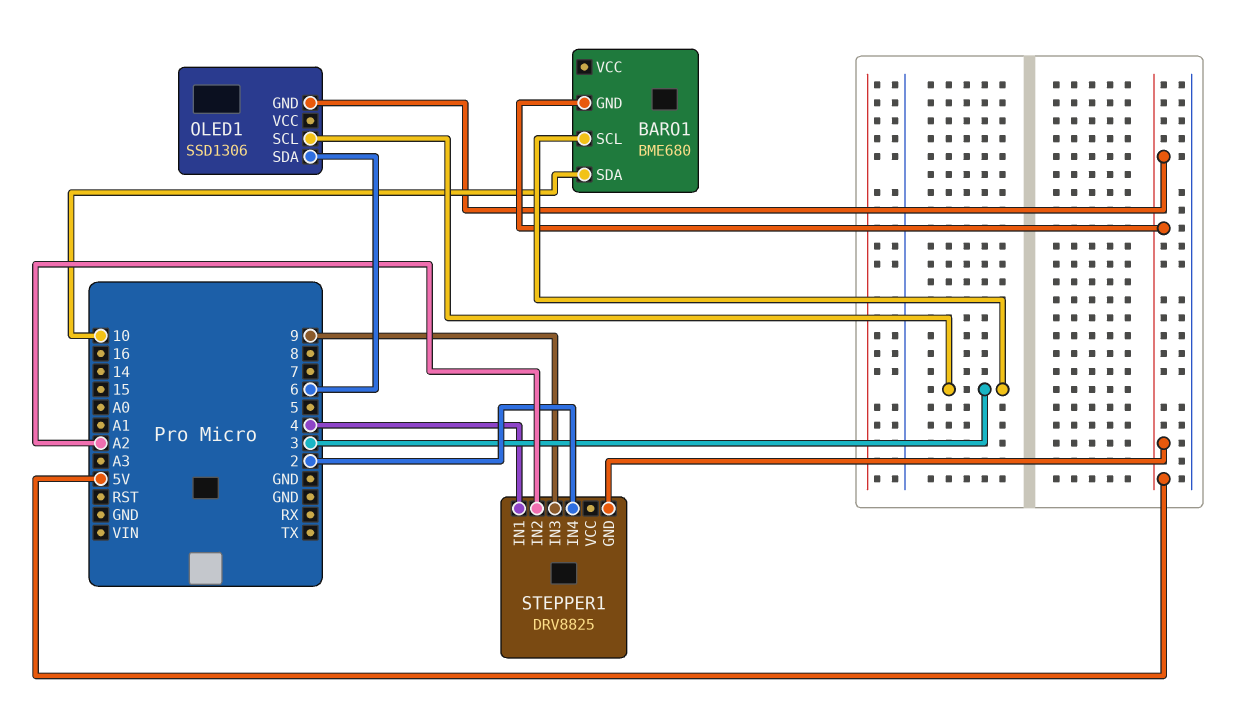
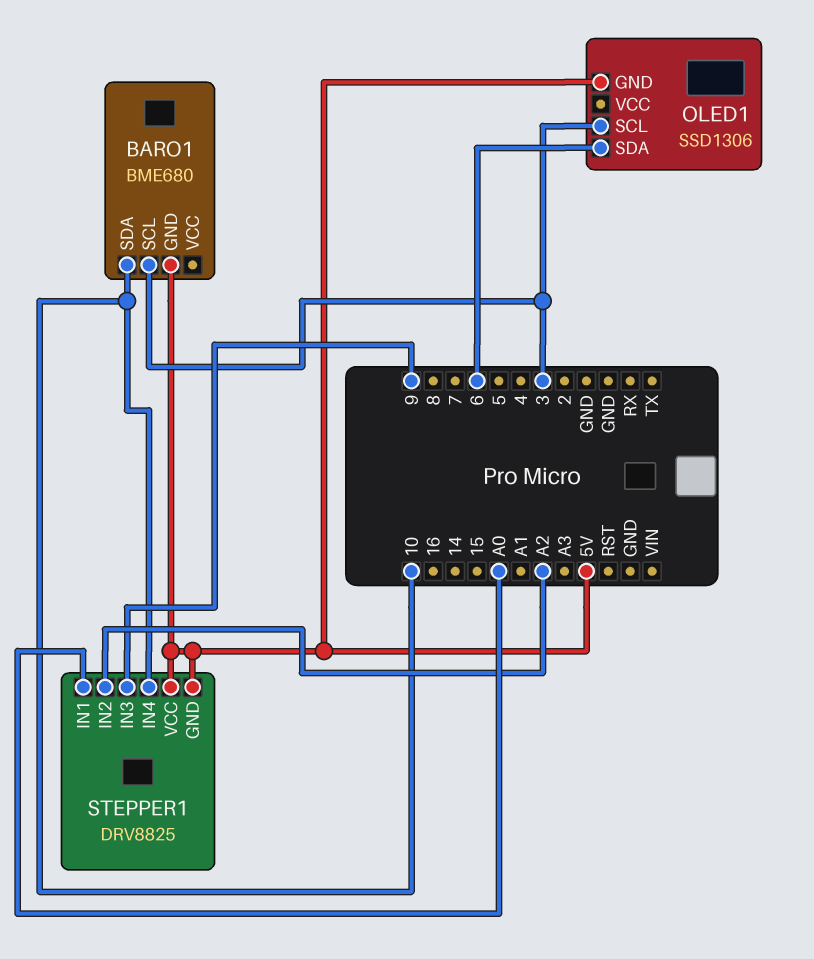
STEPPER1 pin IN1: 4 -> A0
STEPPER1 pin IN4: 2 -> 10
STEPPER1 pin VCC: none -> 5V

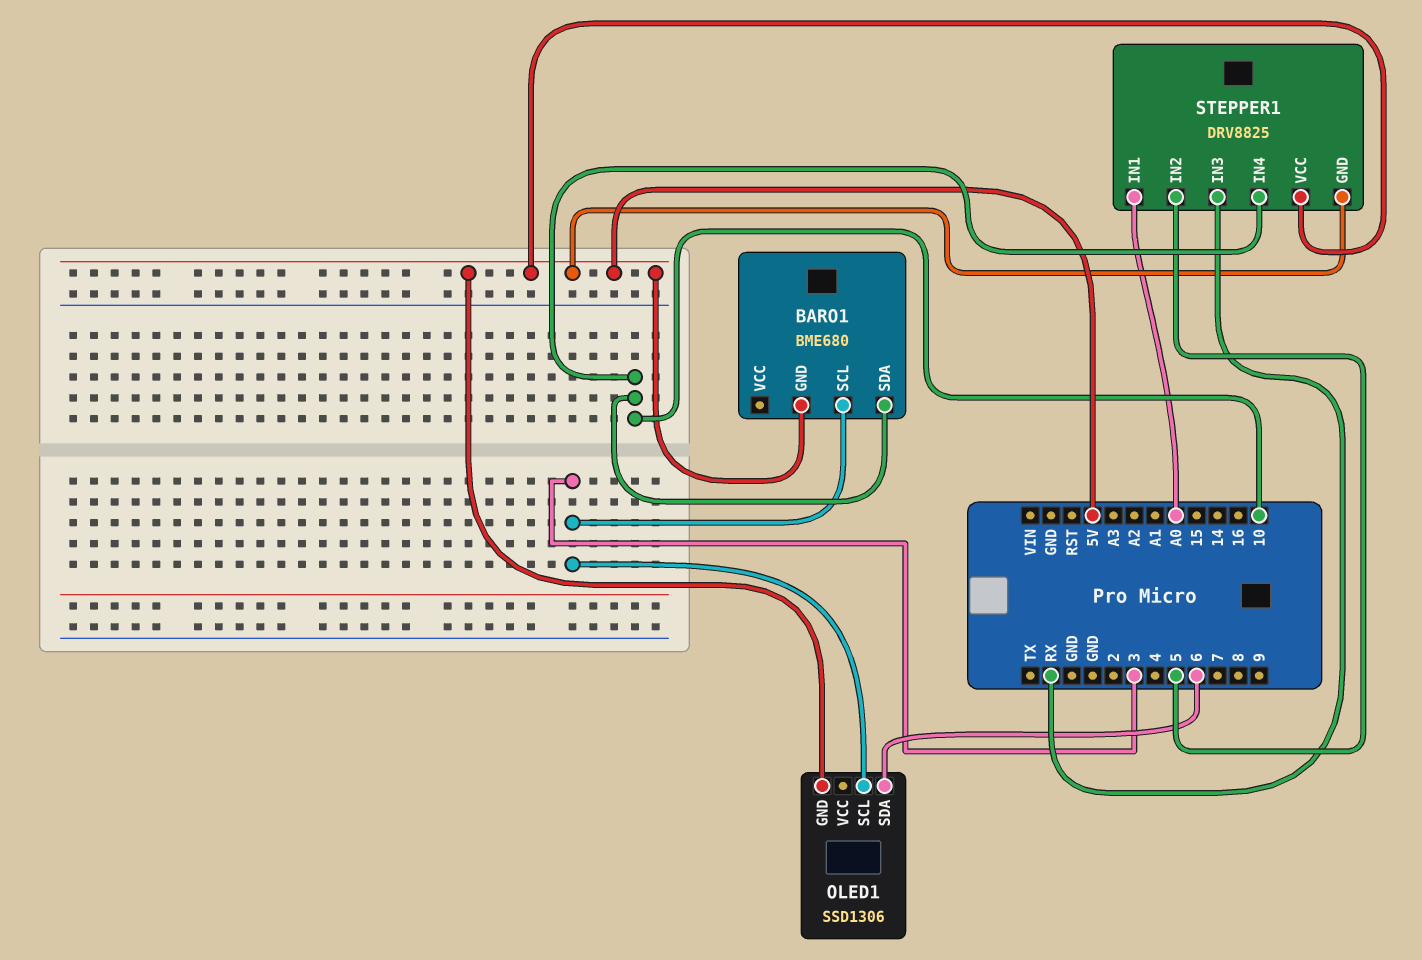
STEPPER1 pin IN2: A2 -> 5
STEPPER1 pin IN3: 9 -> RX

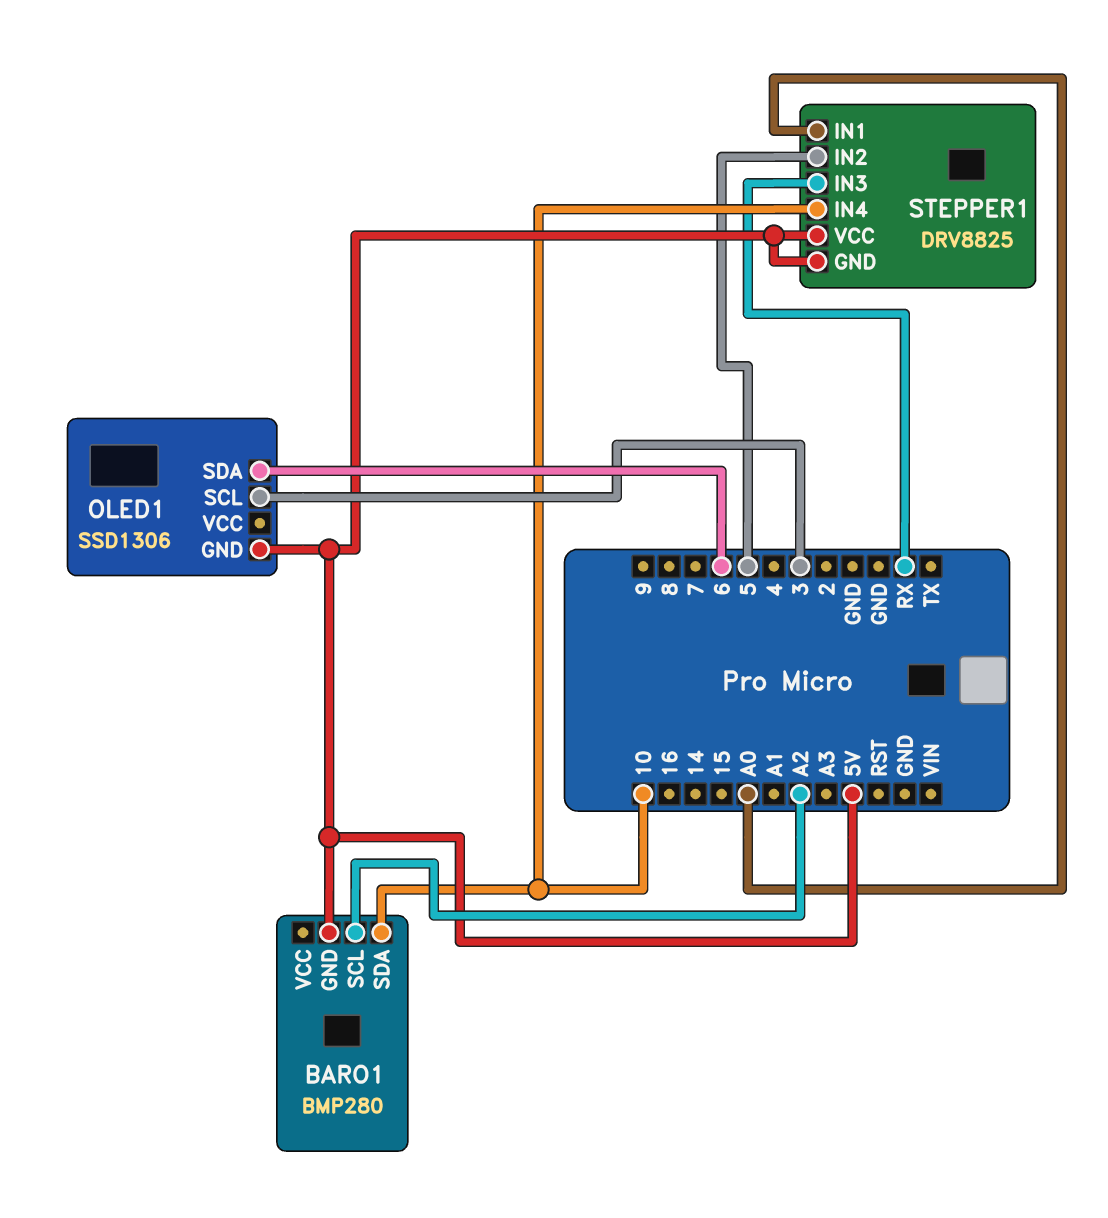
BARO1: BME680 -> BMP280
BARO1 pin SCL: 3 -> A2

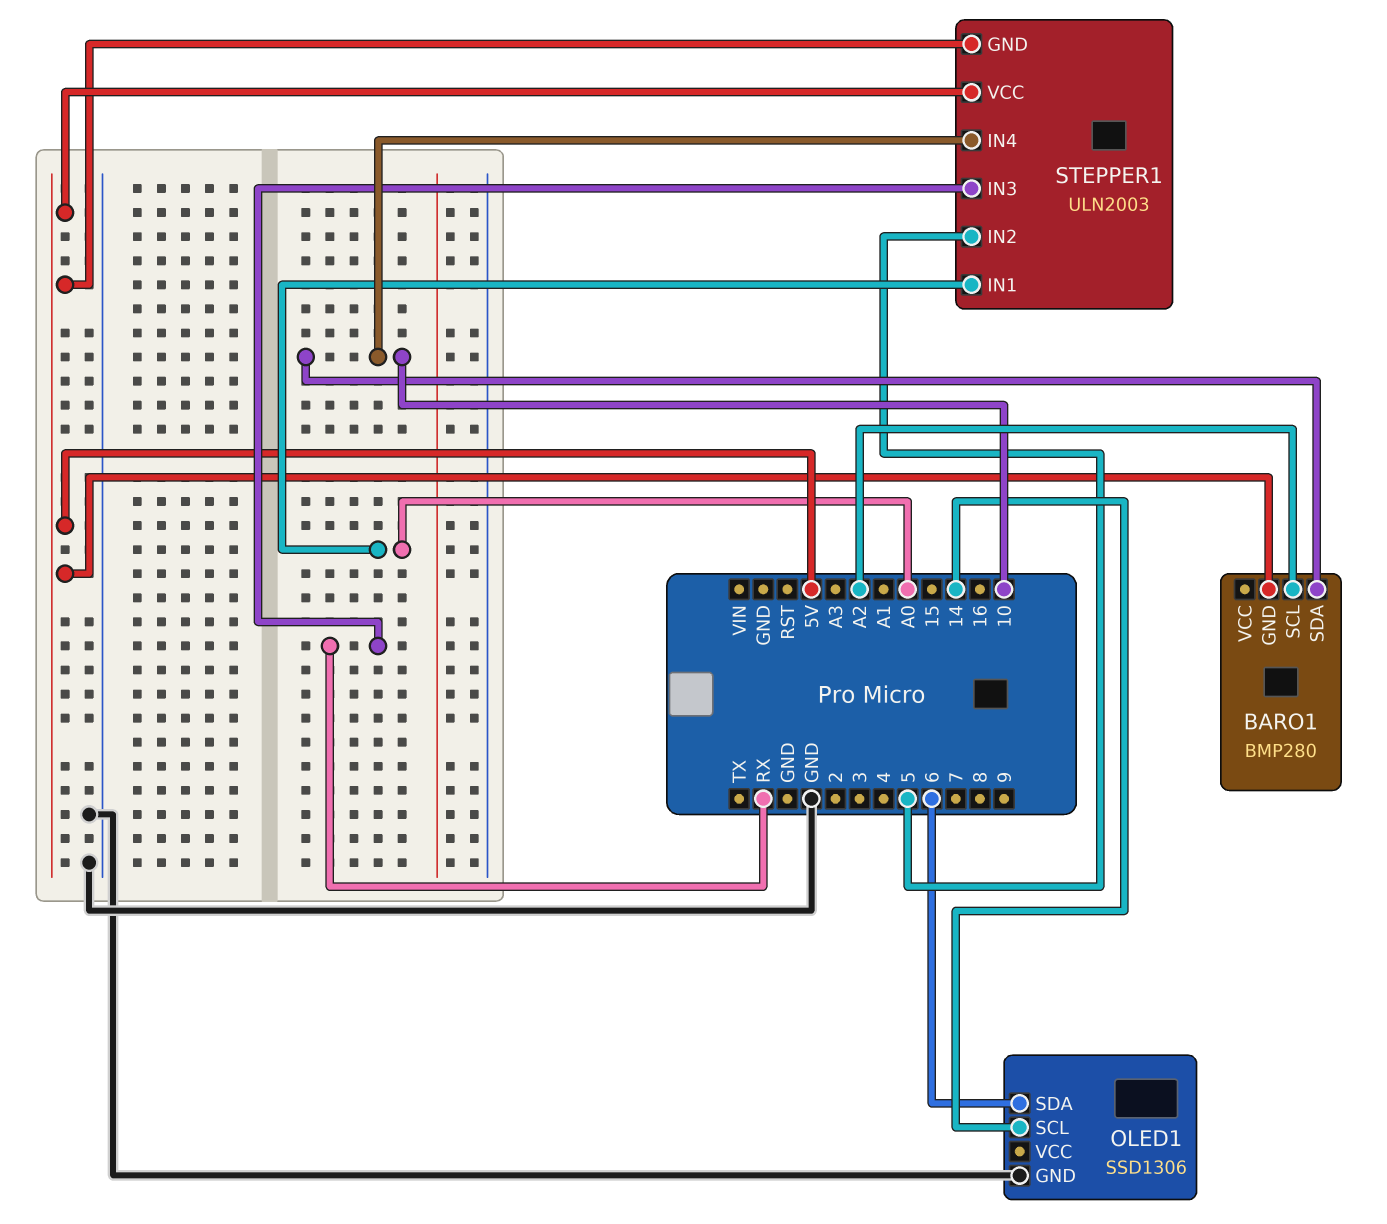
OLED1 pin GND: 5V -> GND
OLED1 pin SCL: 3 -> 14
STEPPER1: DRV8825 -> ULN2003

